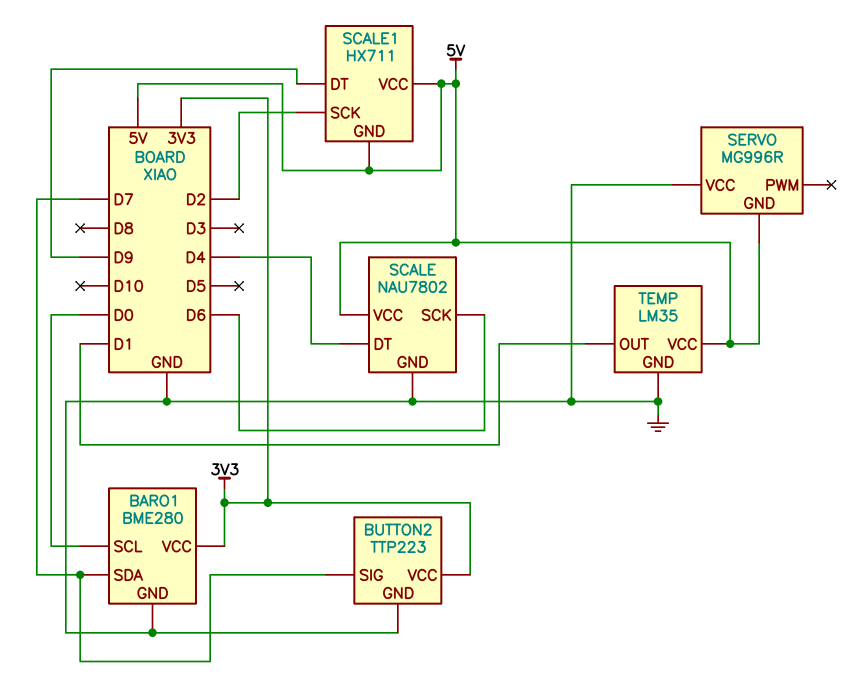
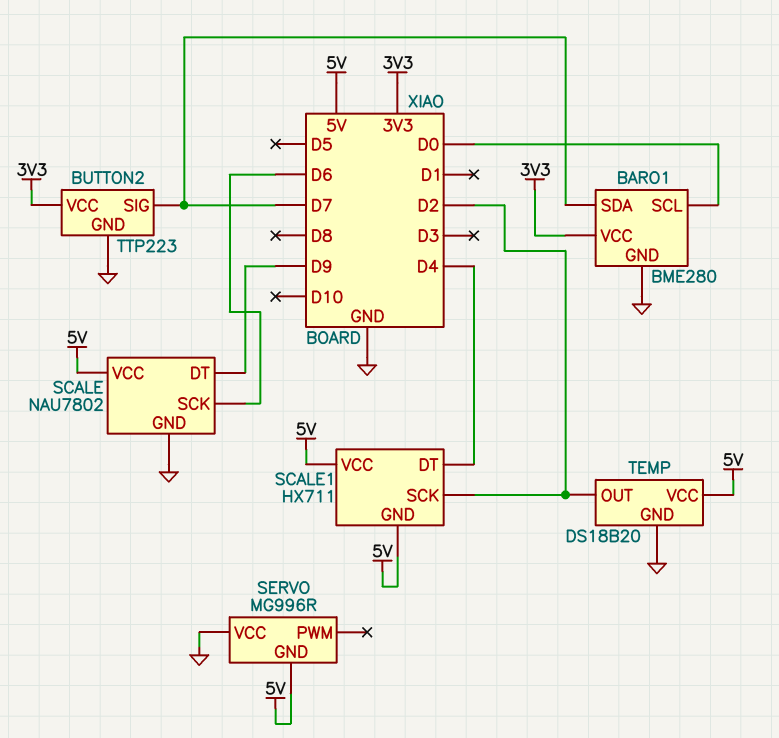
SCALE pin DT: D4 -> D9
SCALE1 pin DT: D9 -> D4
TEMP: LM35 -> DS18B20
TEMP pin OUT: D1 -> D2

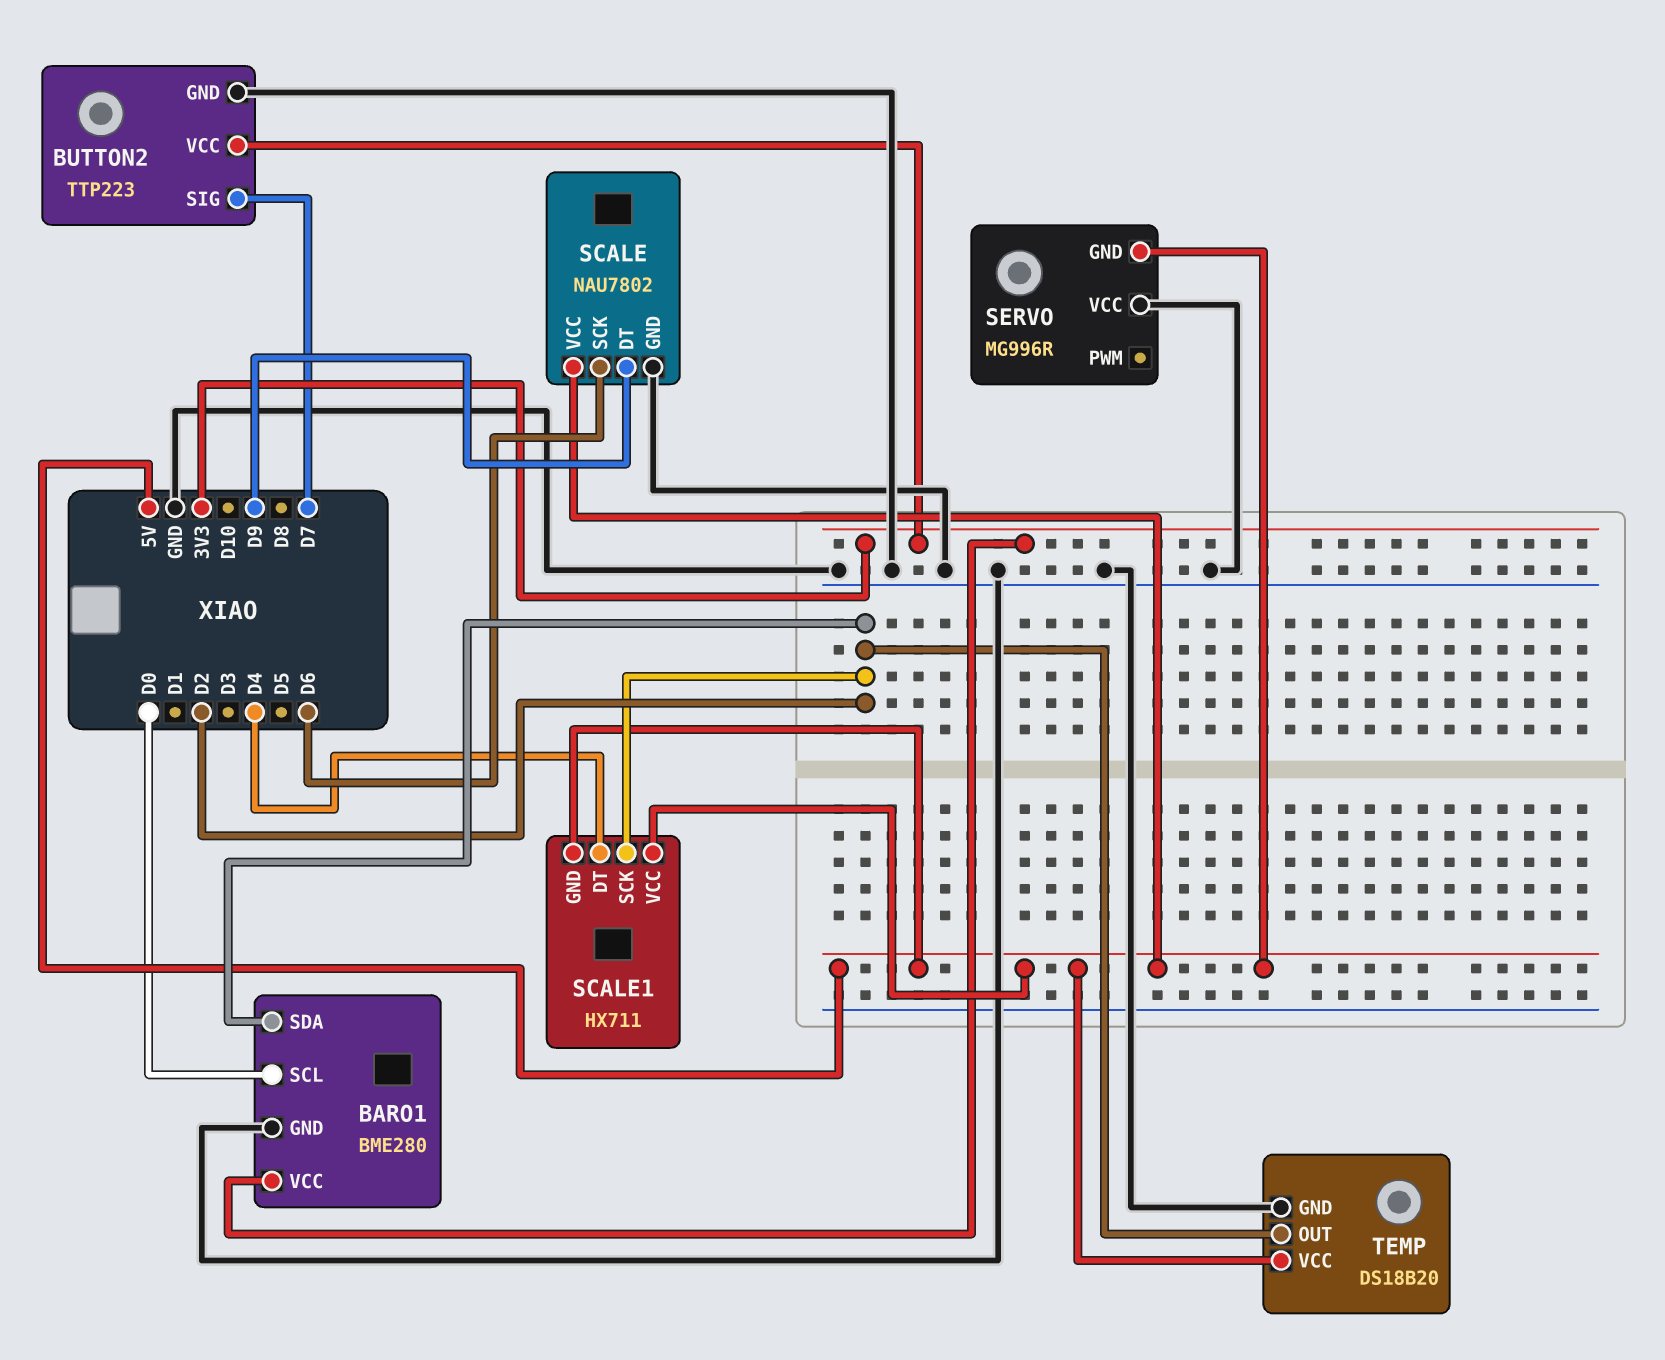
BARO1 pin SDA: D7 -> D2

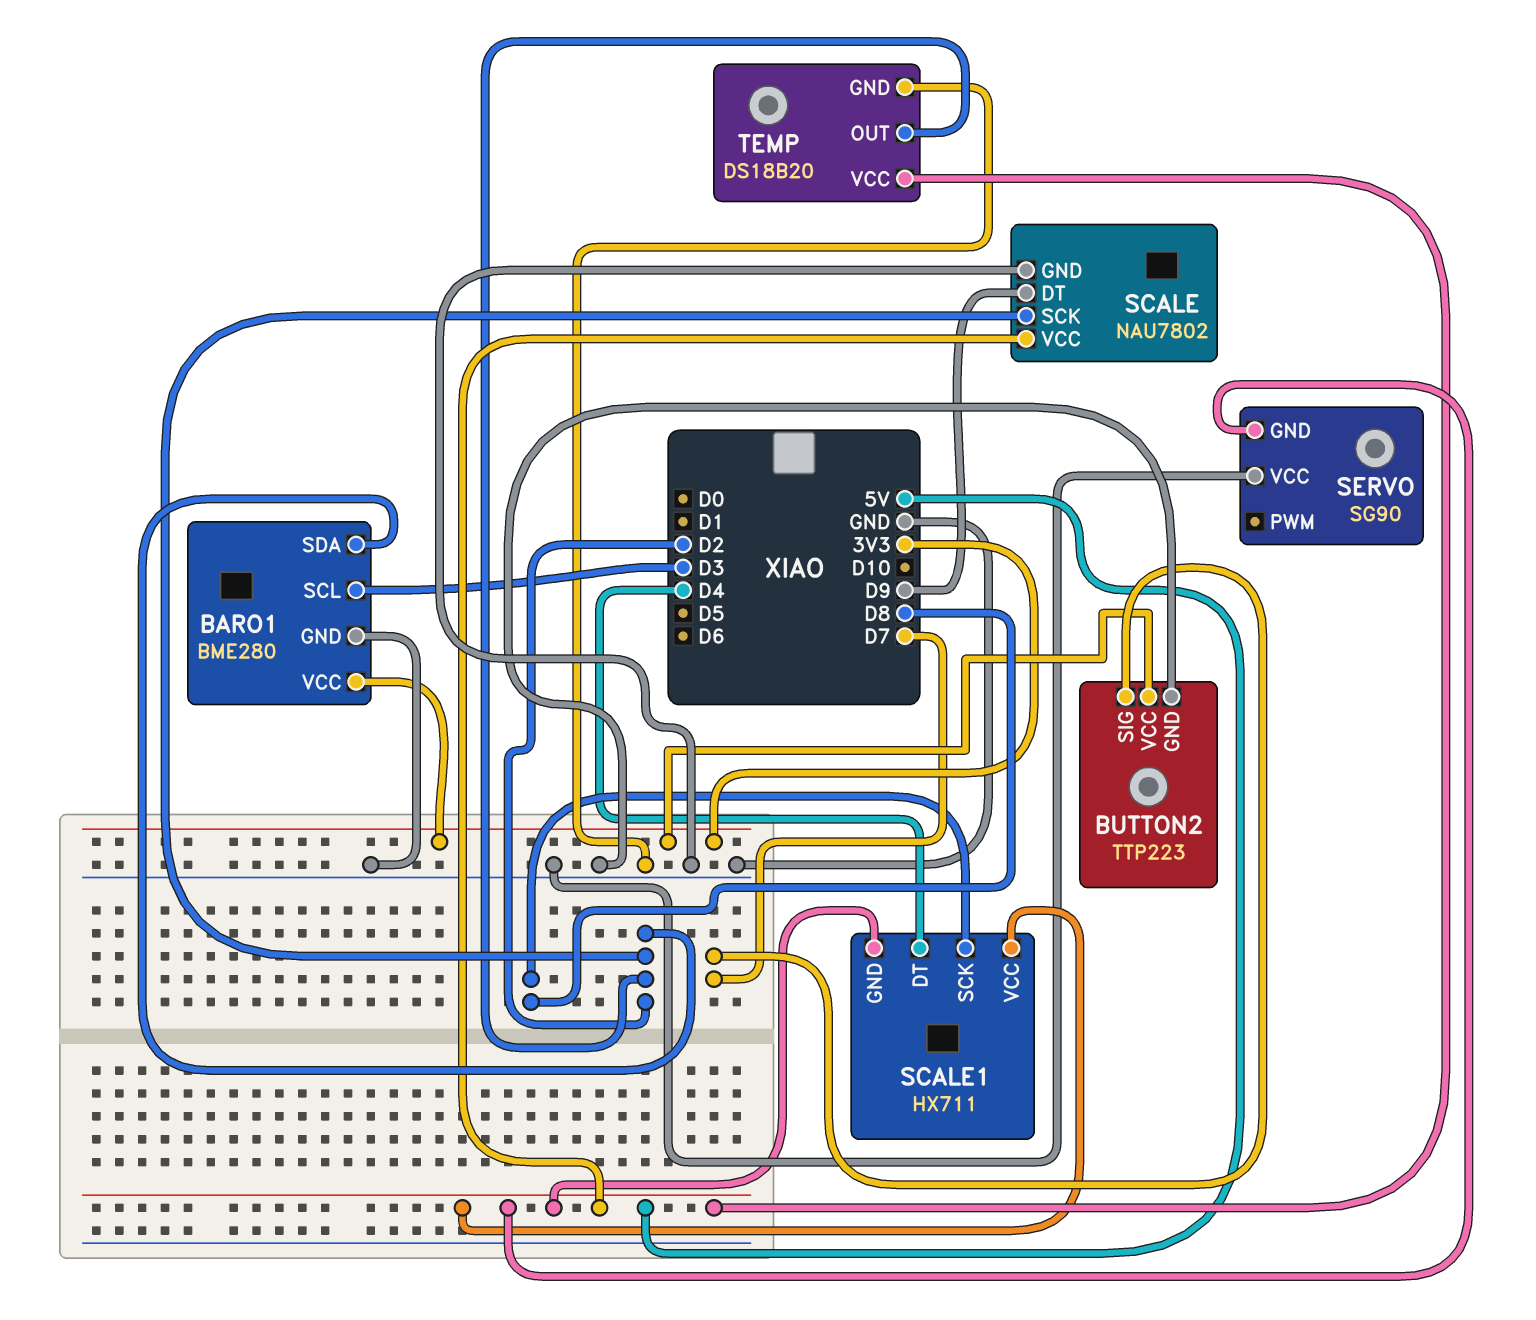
BARO1 pin SCL: D0 -> D3
SCALE pin SCK: D6 -> D2
SCALE1 pin SCK: D2 -> D8
SERVO: MG996R -> SG90

